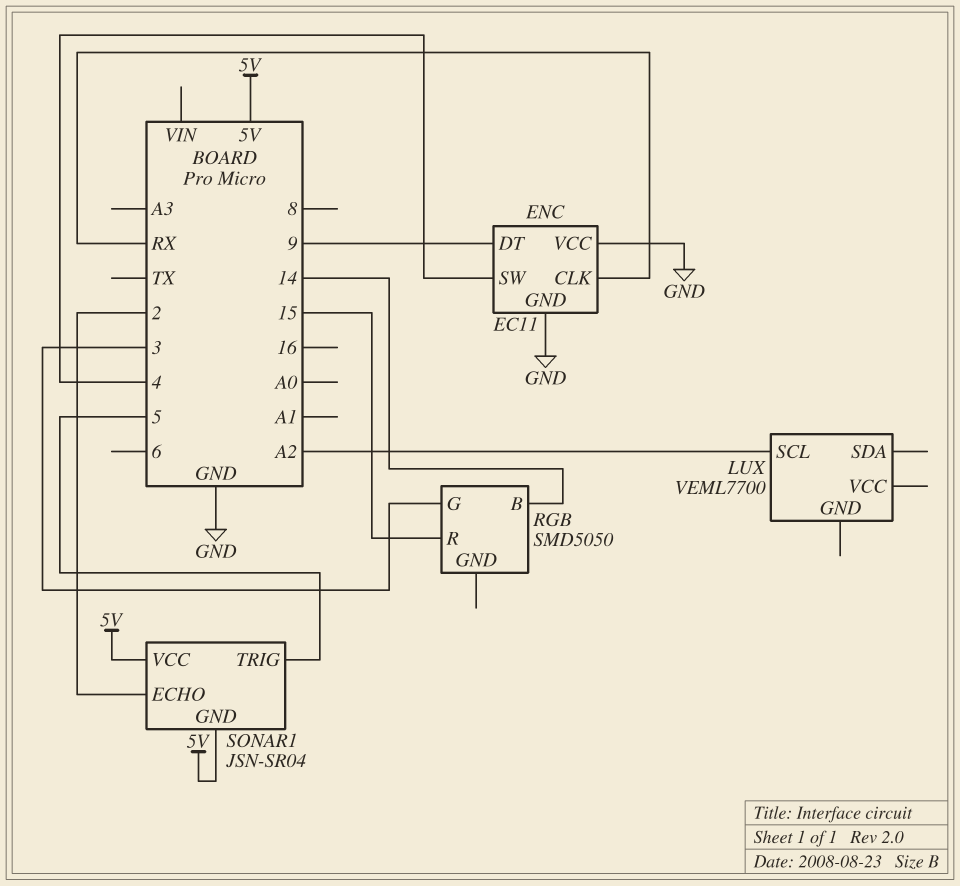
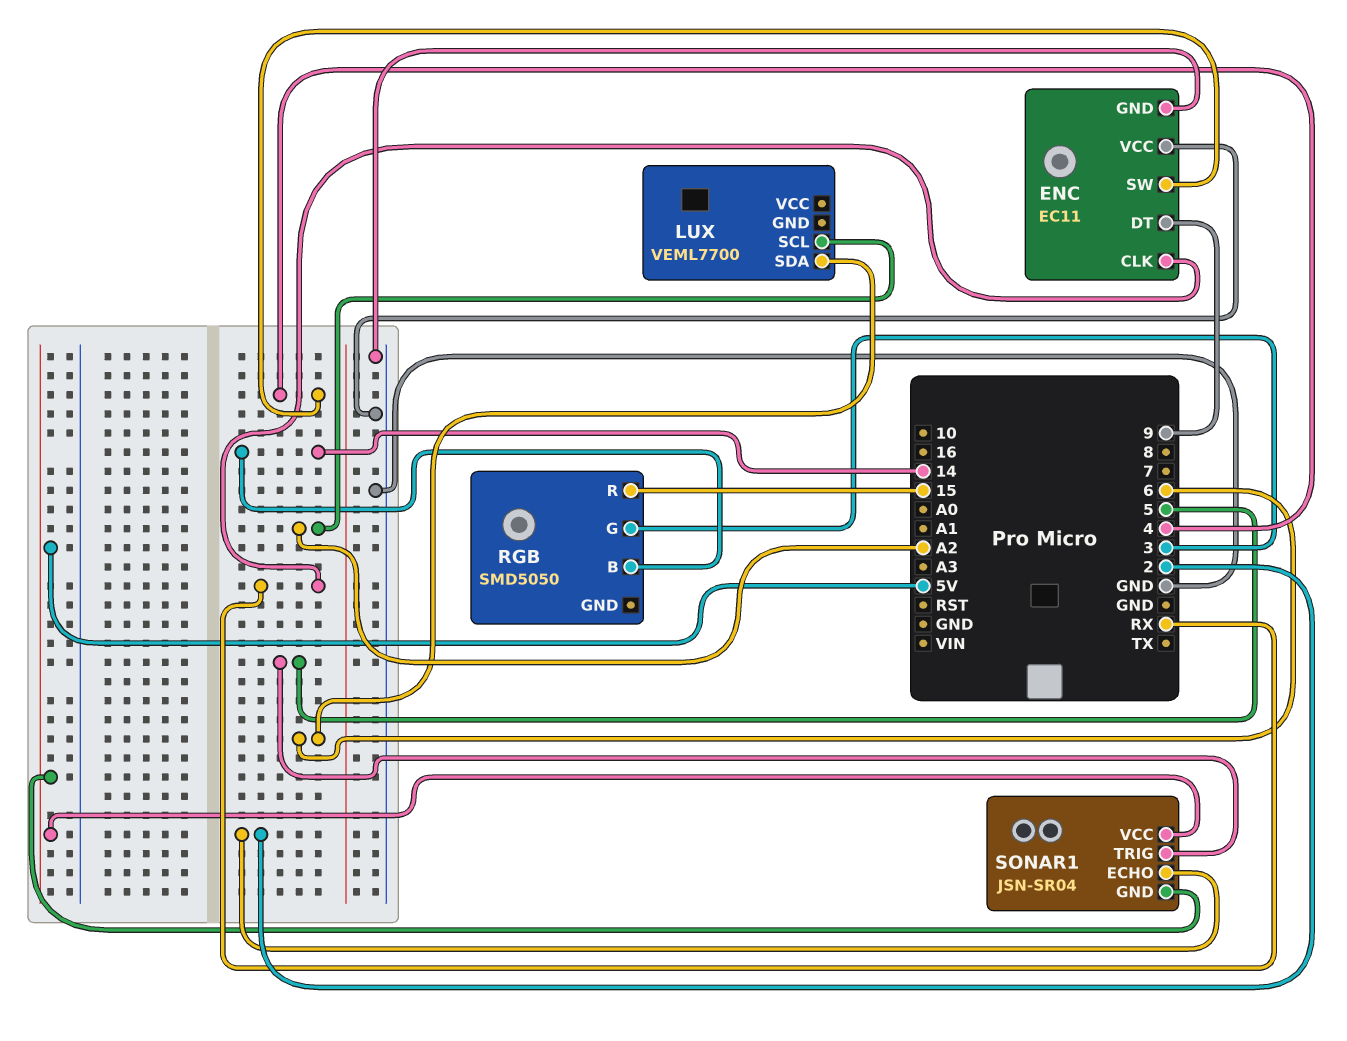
LUX pin SDA: none -> 6

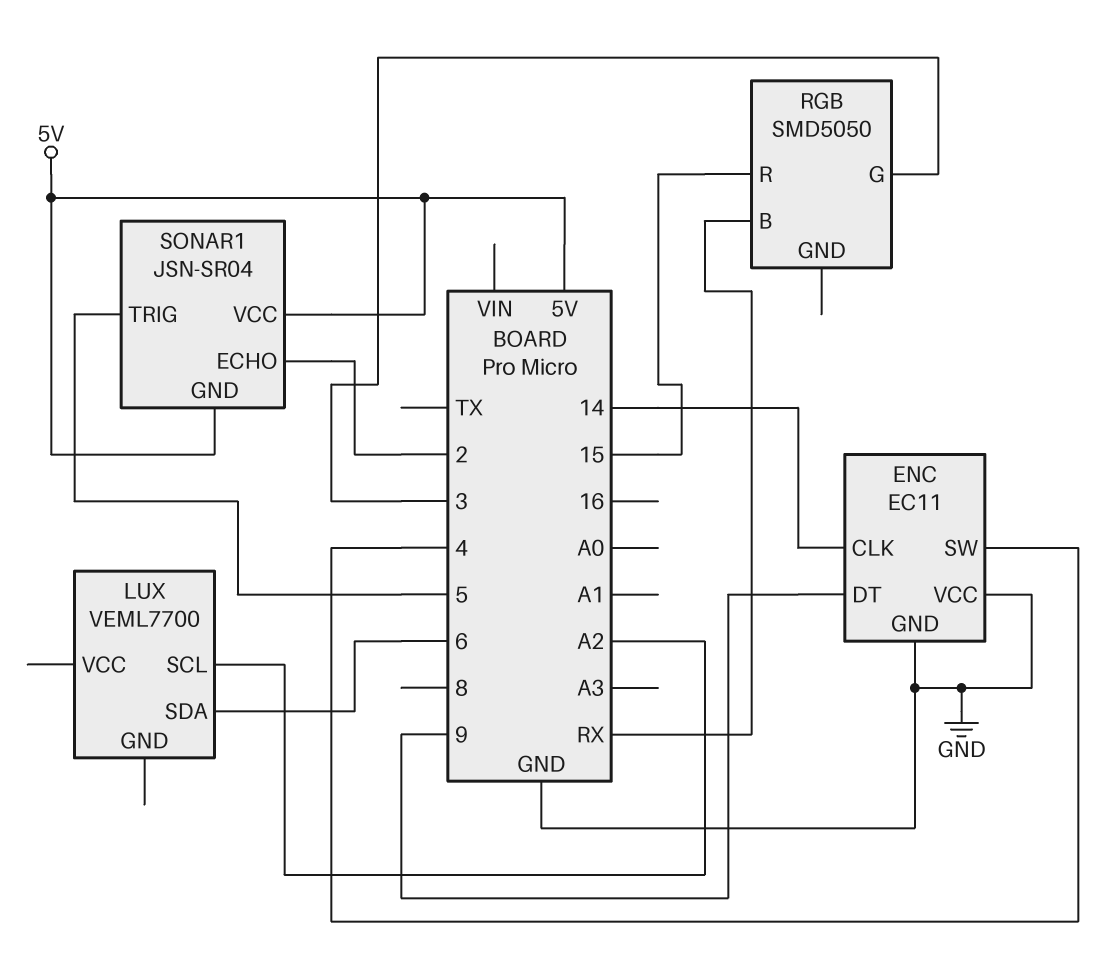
ENC pin CLK: RX -> 14
RGB pin B: 14 -> RX

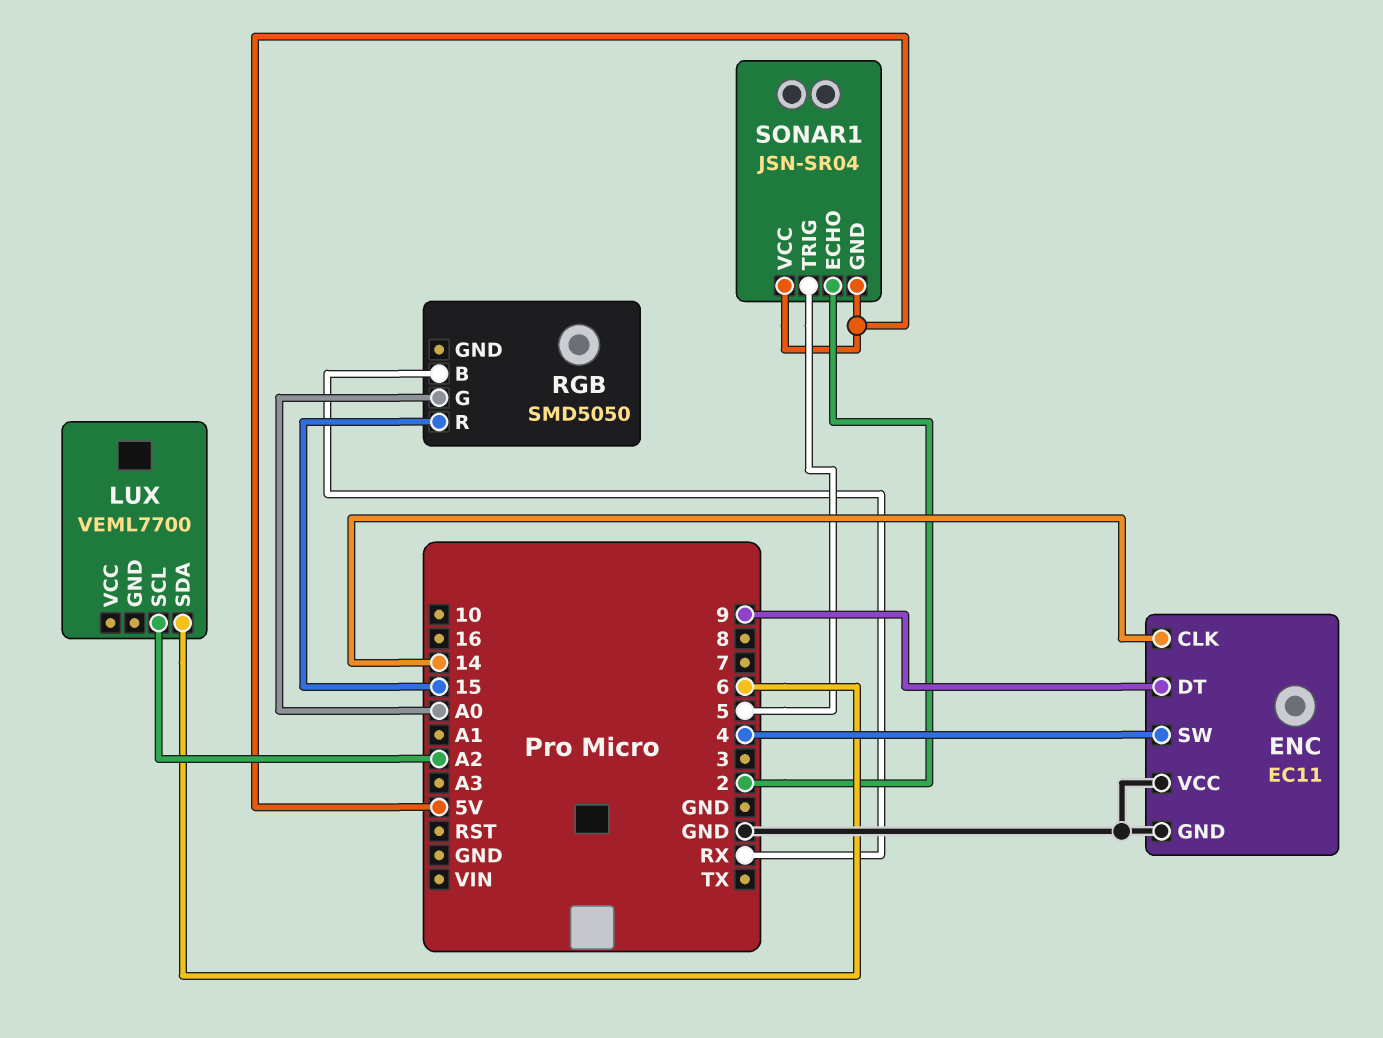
RGB pin G: 3 -> A0

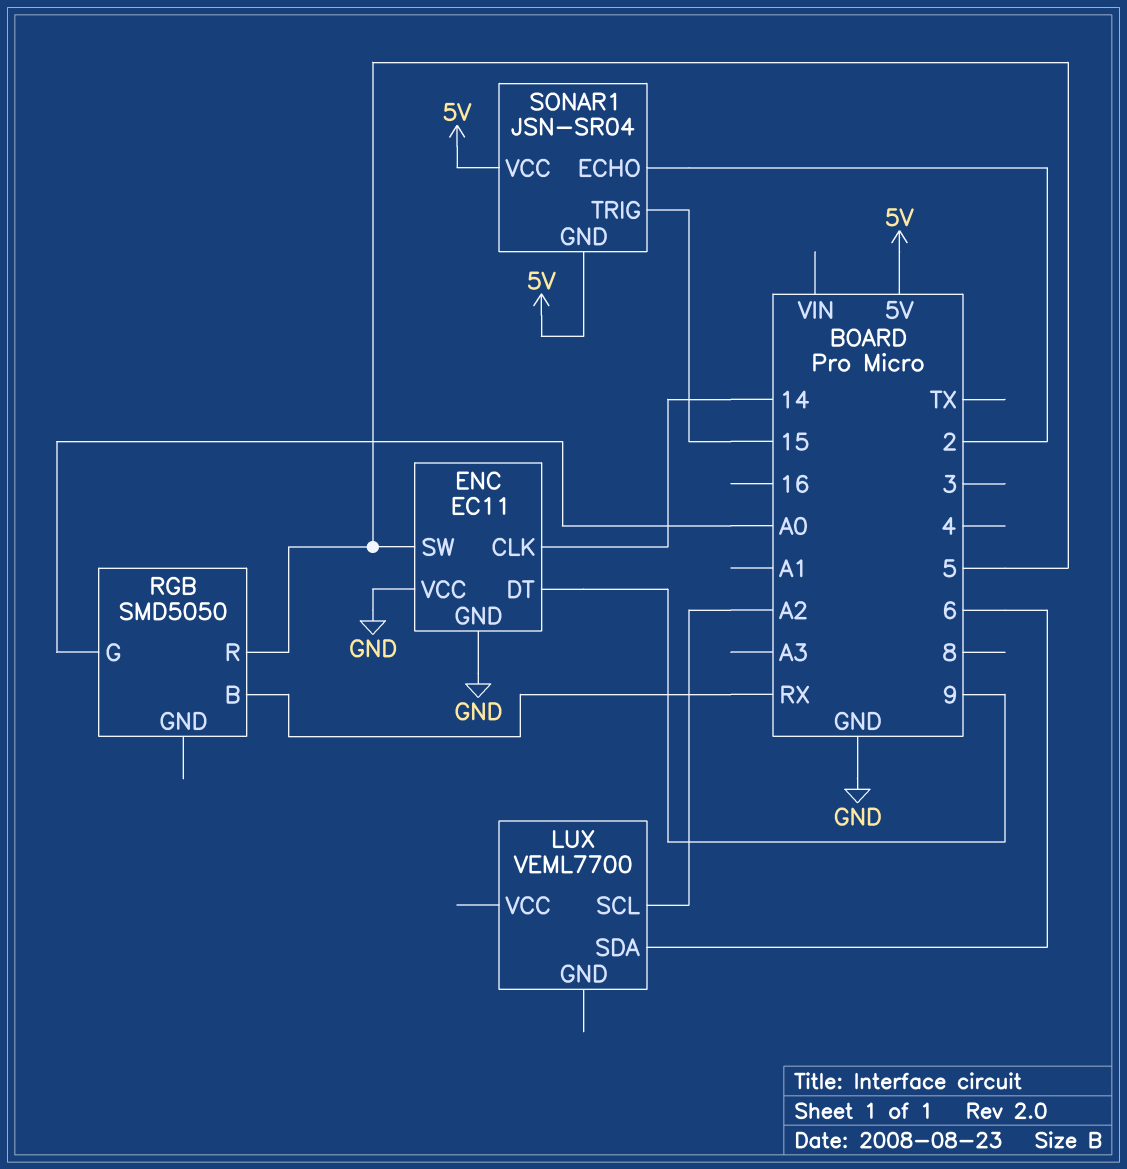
ENC pin SW: 4 -> 5
RGB pin R: 15 -> 5
SONAR1 pin TRIG: 5 -> 15

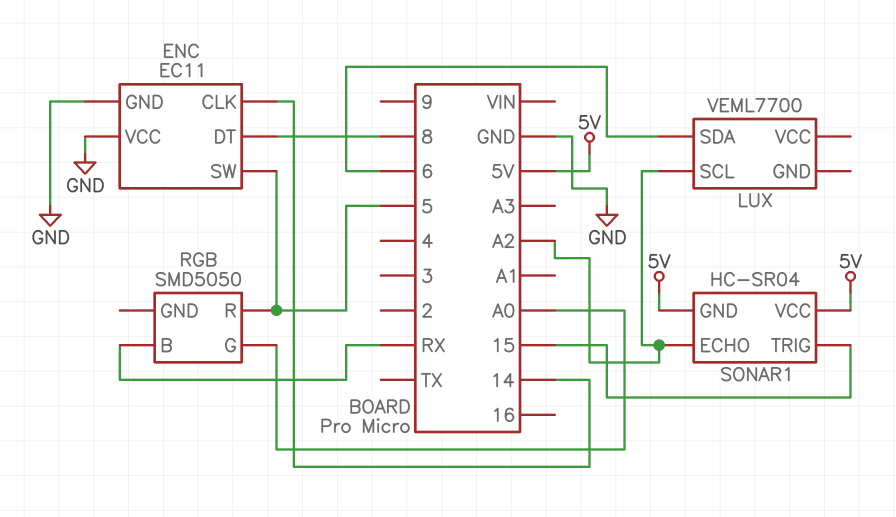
ENC pin DT: 9 -> 8
SONAR1: JSN-SR04 -> HC-SR04
SONAR1 pin ECHO: 2 -> A2

